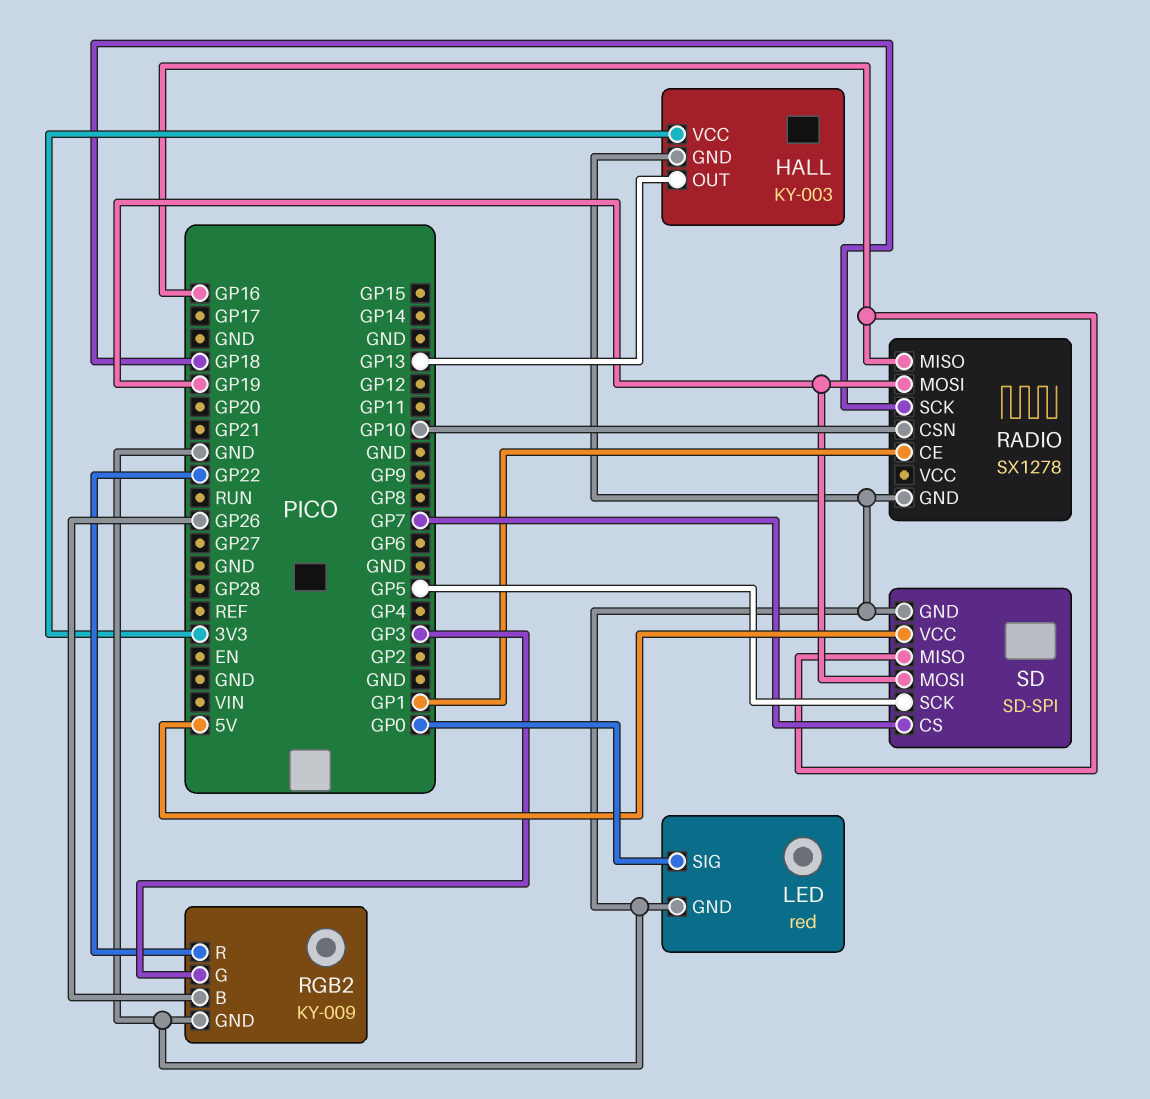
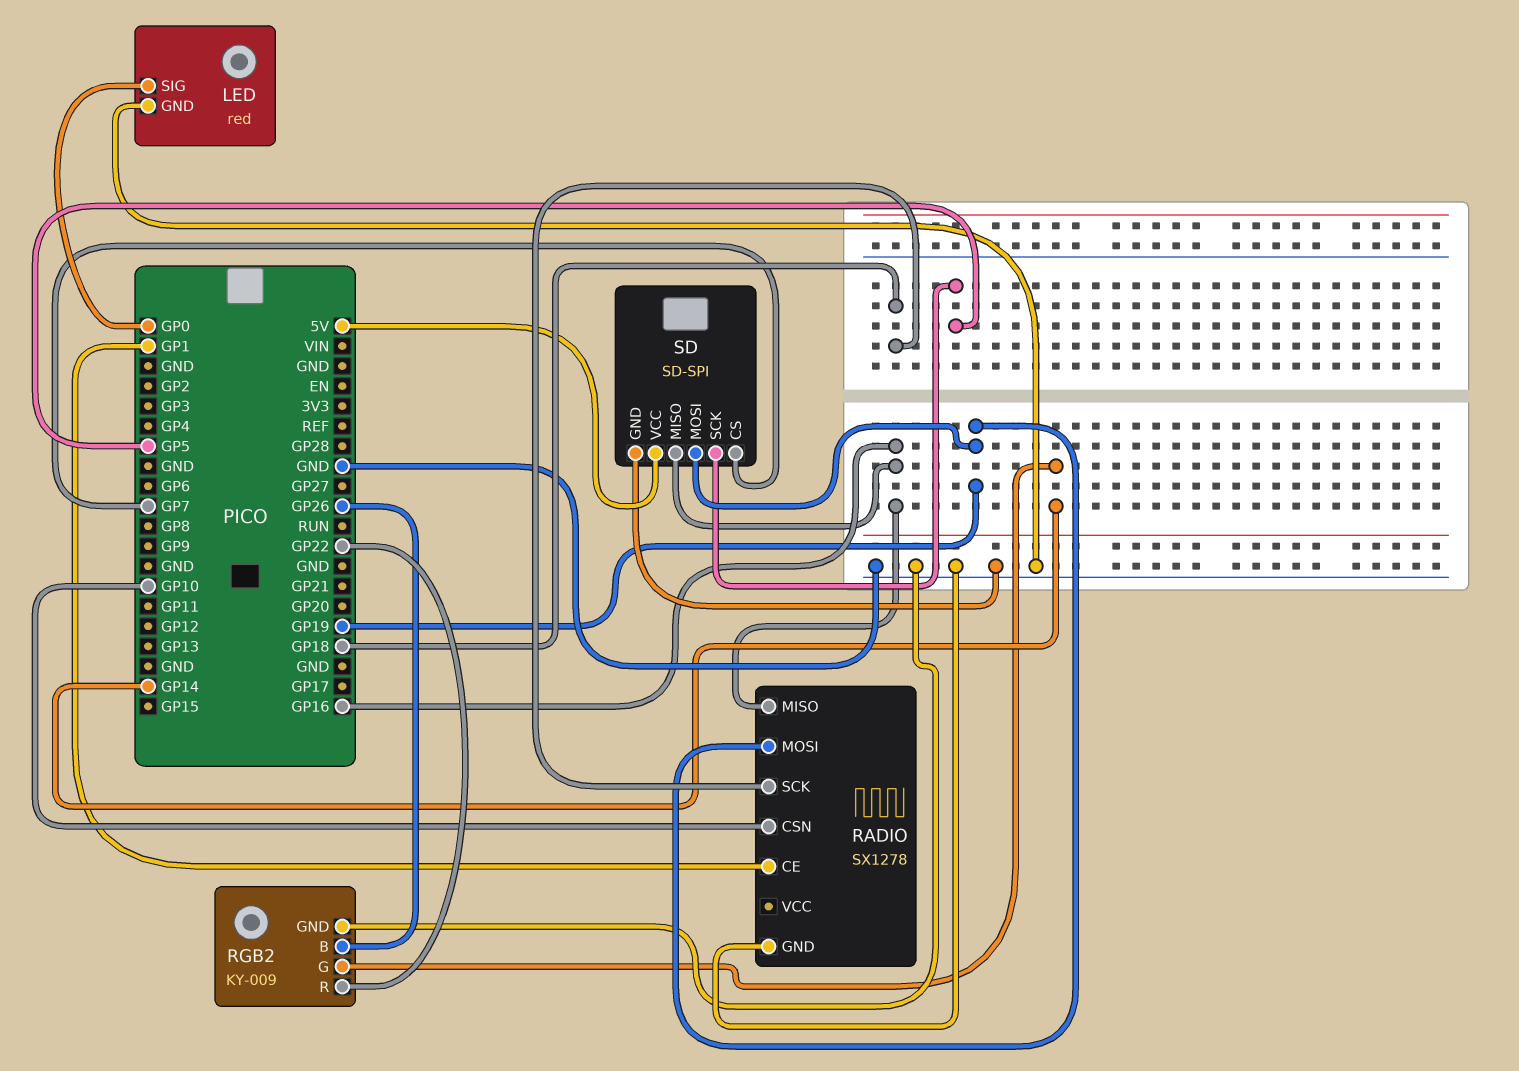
HALL: KY-003 -> none
HALL pin GND: GND -> none
HALL pin OUT: GP13 -> none
HALL pin VCC: 3V3 -> none
RGB2 pin G: GP3 -> GP14

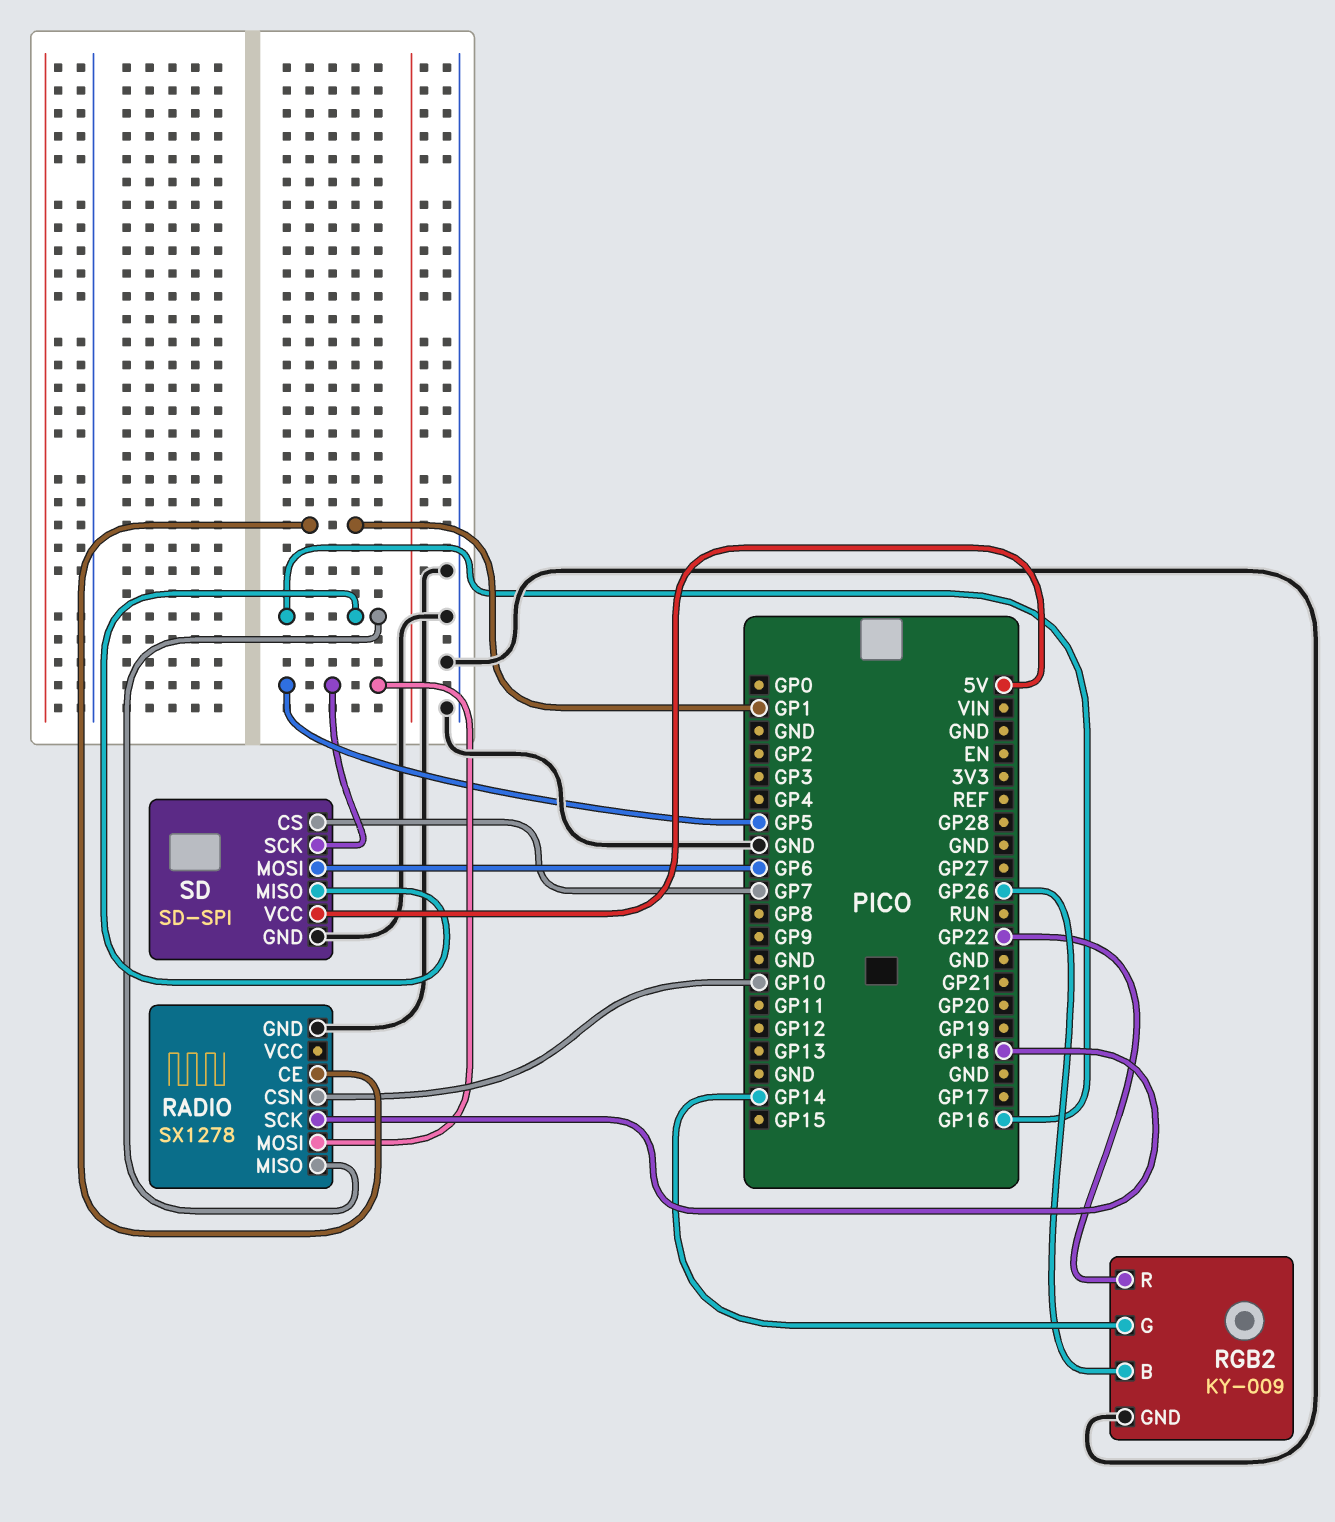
LED: red -> none
LED pin GND: GND -> none
LED pin SIG: GP0 -> none
RADIO pin MOSI: GP19 -> GP5
SD pin MOSI: GP19 -> GP6

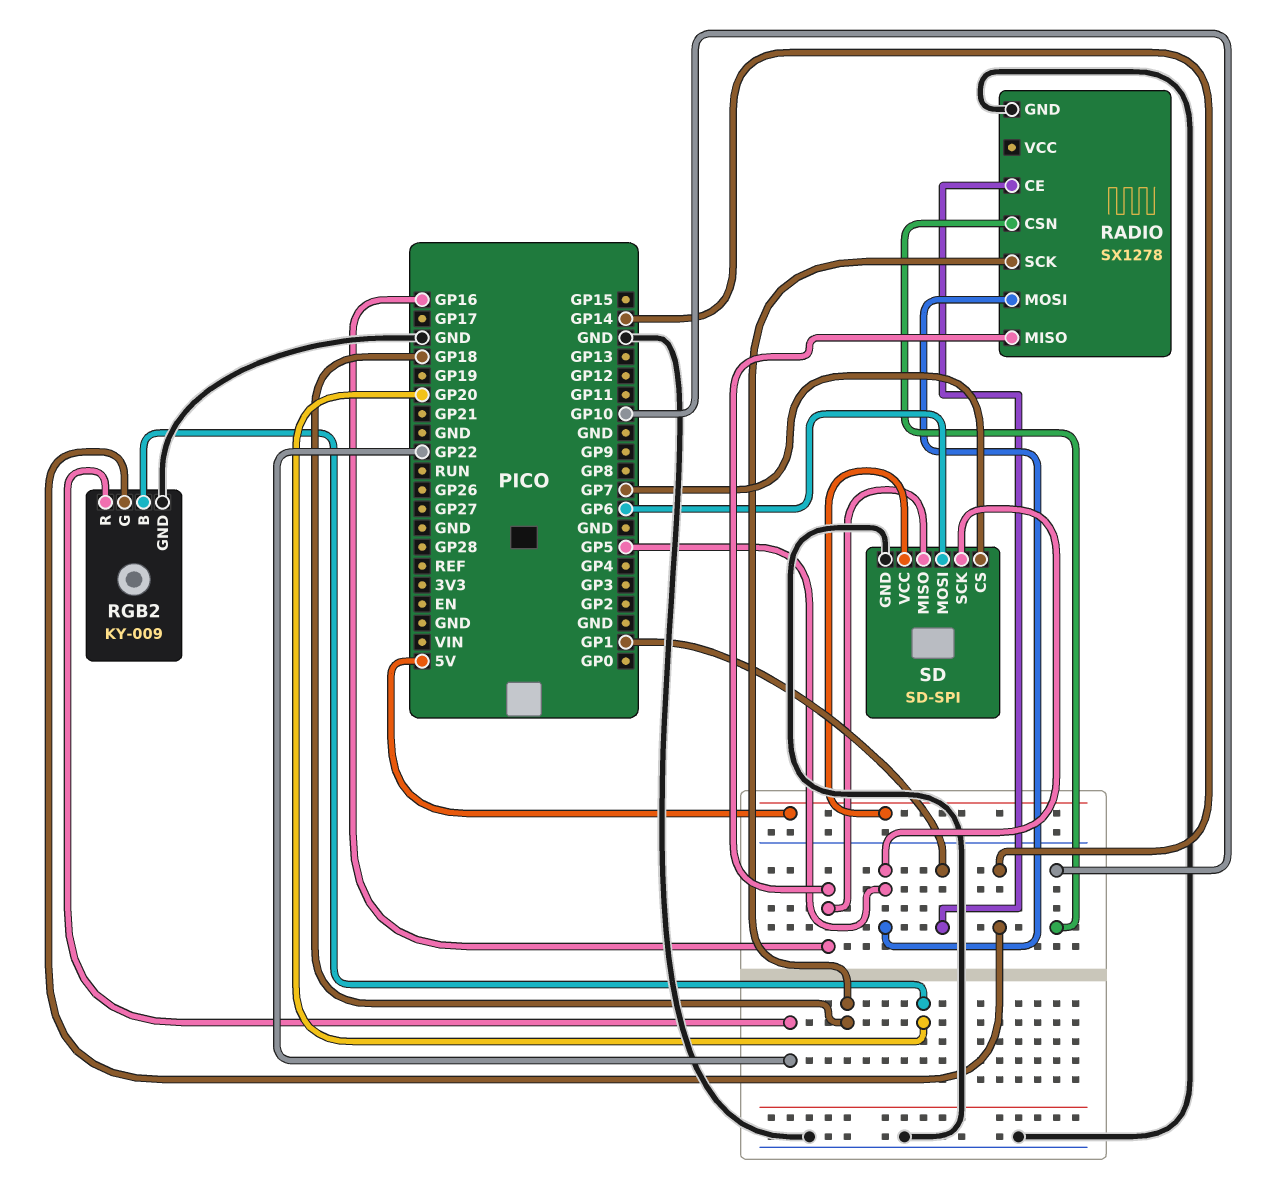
RGB2 pin B: GP26 -> GP20

